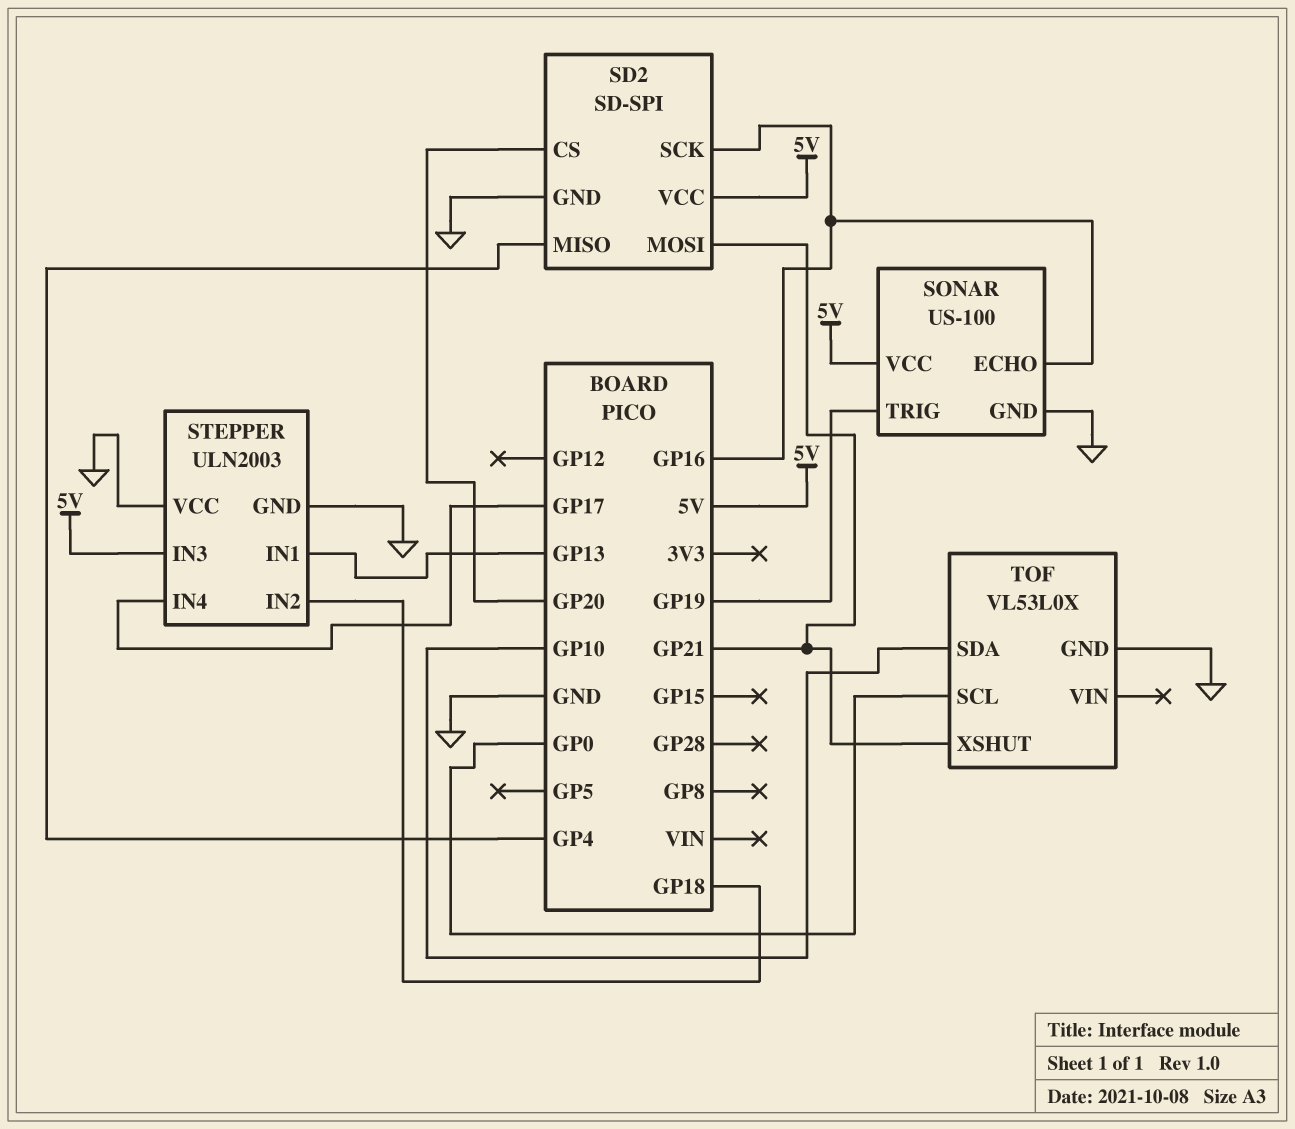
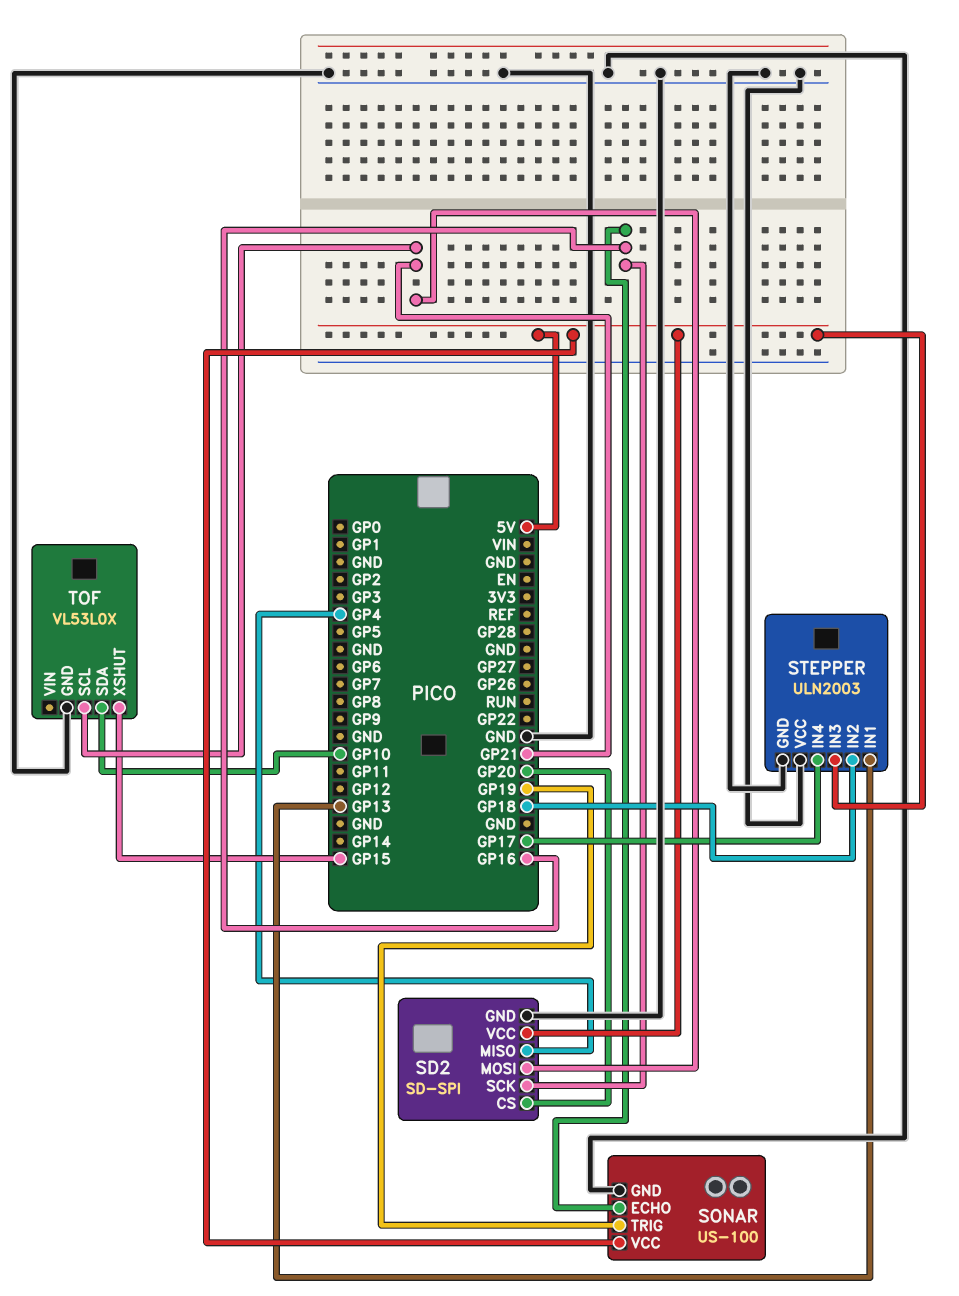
TOF pin SCL: GP0 -> GP21
TOF pin XSHUT: GP21 -> GP15

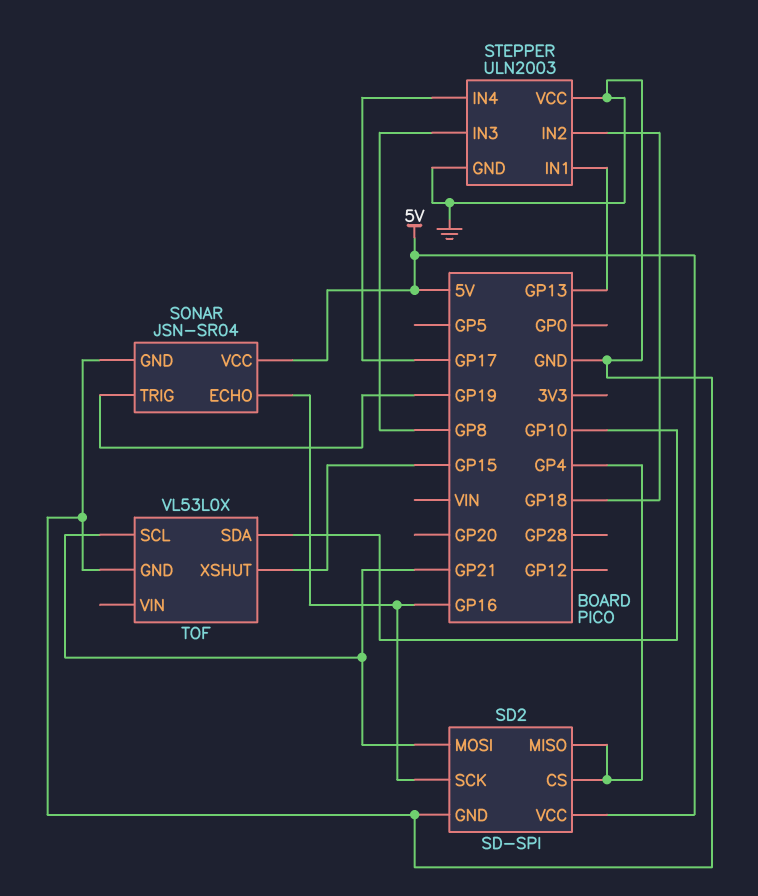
SD2 pin CS: GP20 -> GP4
SONAR: US-100 -> JSN-SR04
STEPPER pin IN3: 5V -> GP8

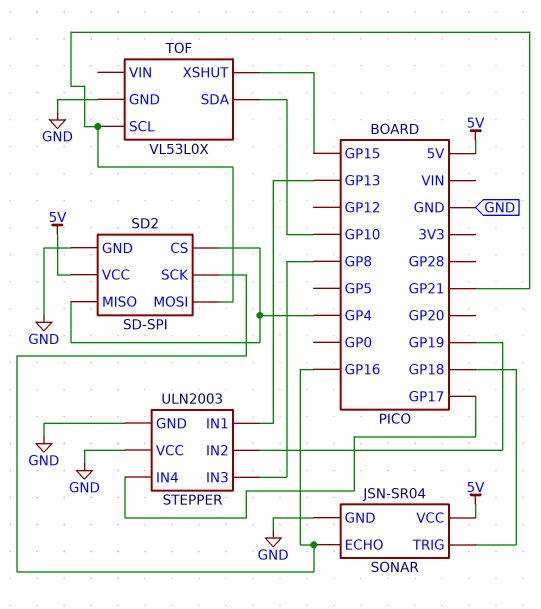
SONAR pin TRIG: GP19 -> GP18
STEPPER pin IN2: GP18 -> GP19

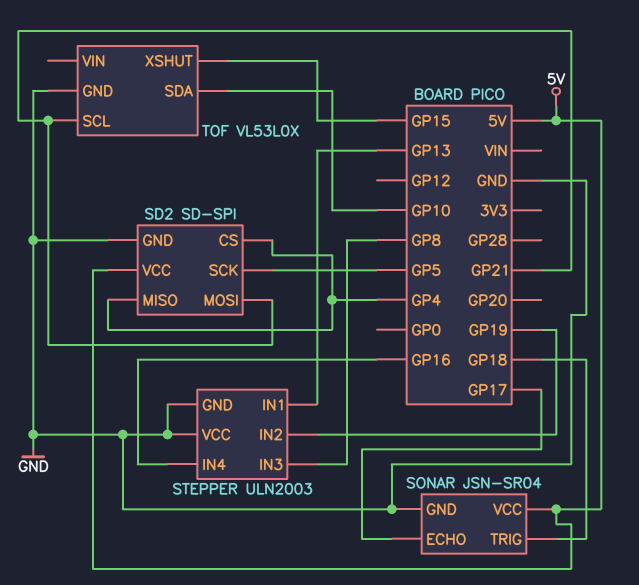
SD2 pin SCK: GP16 -> GP5
SONAR pin ECHO: GP16 -> GP17
STEPPER pin IN4: GP17 -> GP16

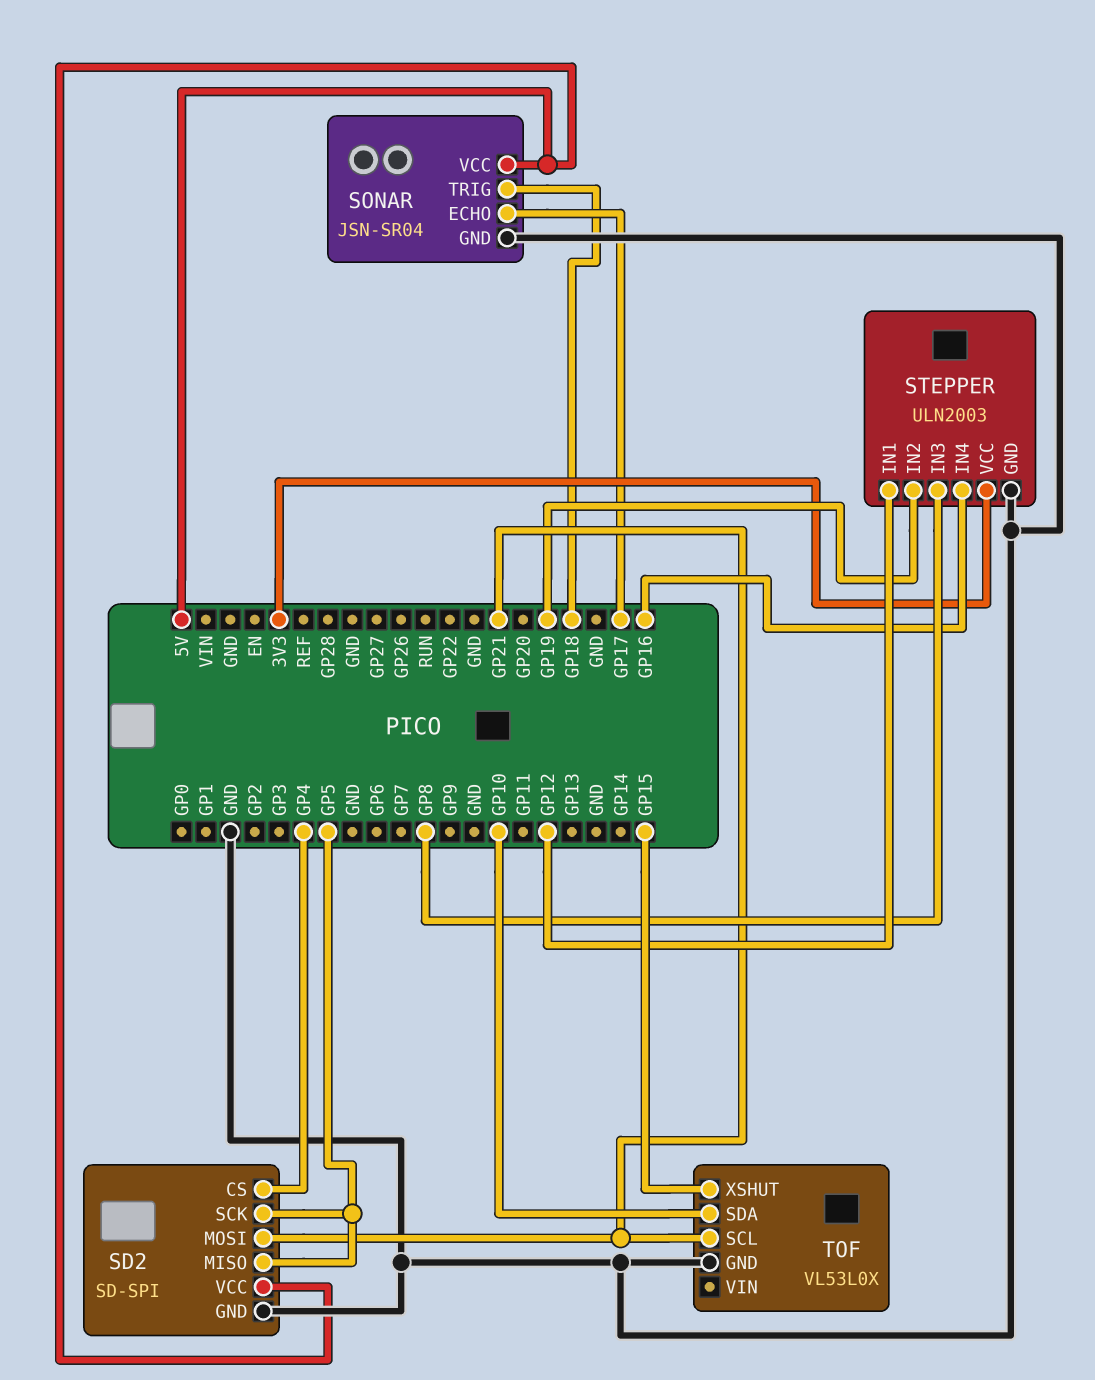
SD2 pin MISO: GP4 -> GP5
STEPPER pin IN1: GP13 -> GP12
STEPPER pin VCC: GND -> 3V3

